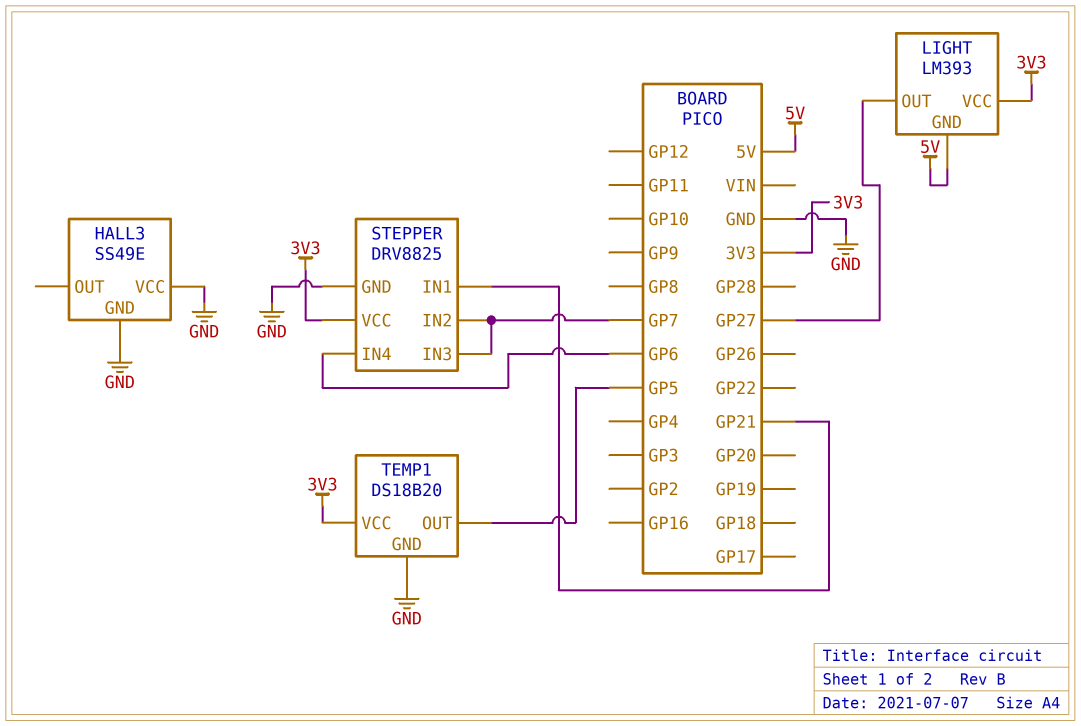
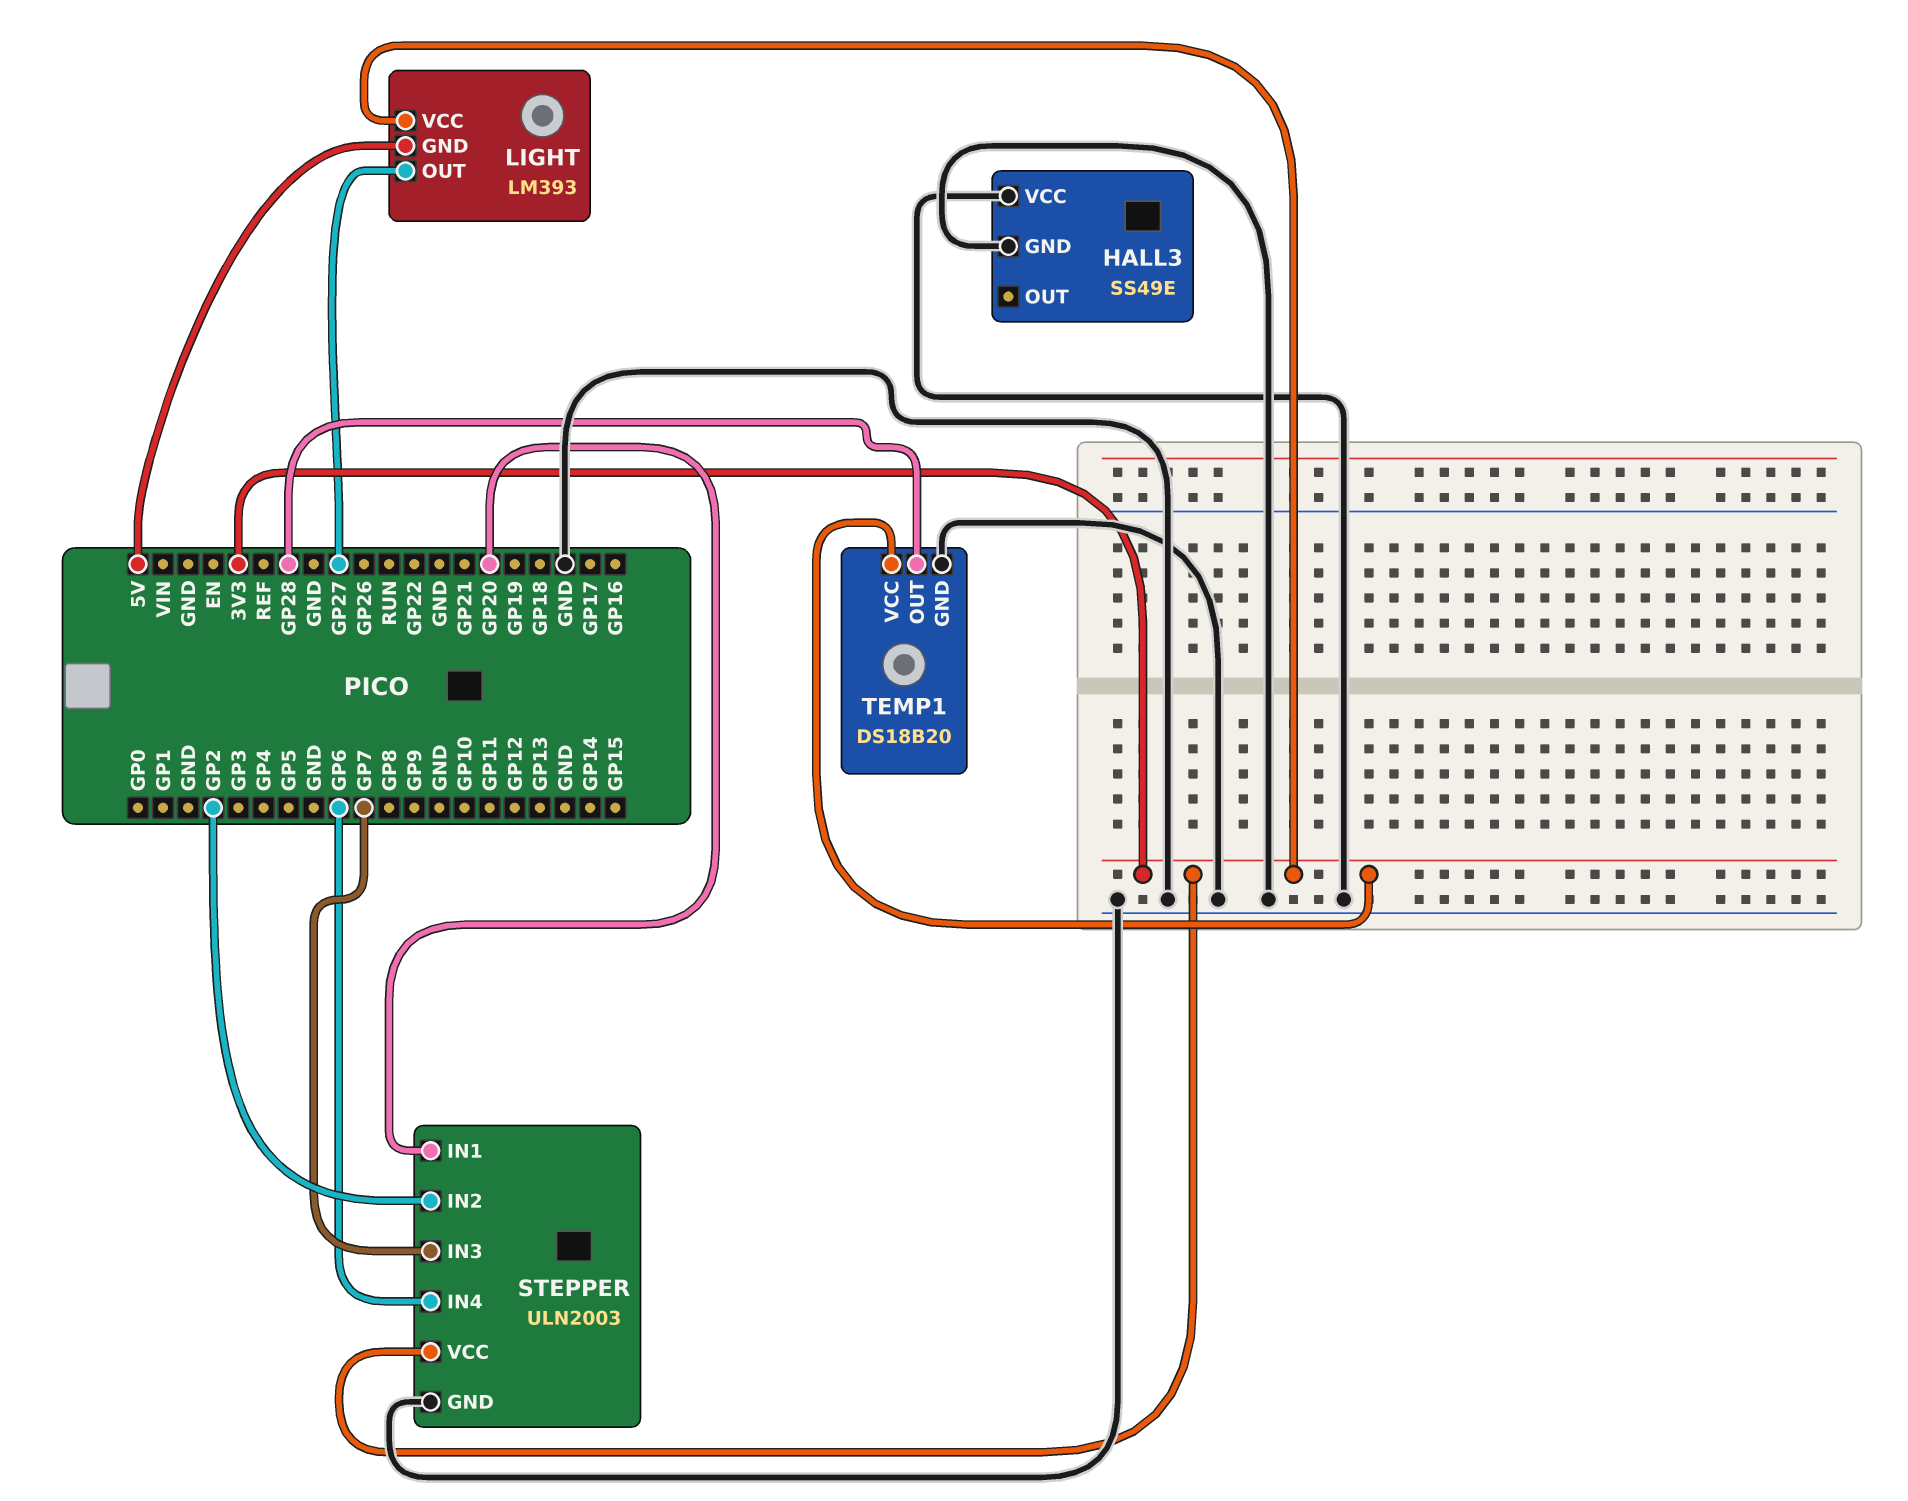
STEPPER: DRV8825 -> ULN2003
STEPPER pin IN1: GP21 -> GP20
STEPPER pin IN2: GP7 -> GP2
TEMP1 pin OUT: GP5 -> GP28

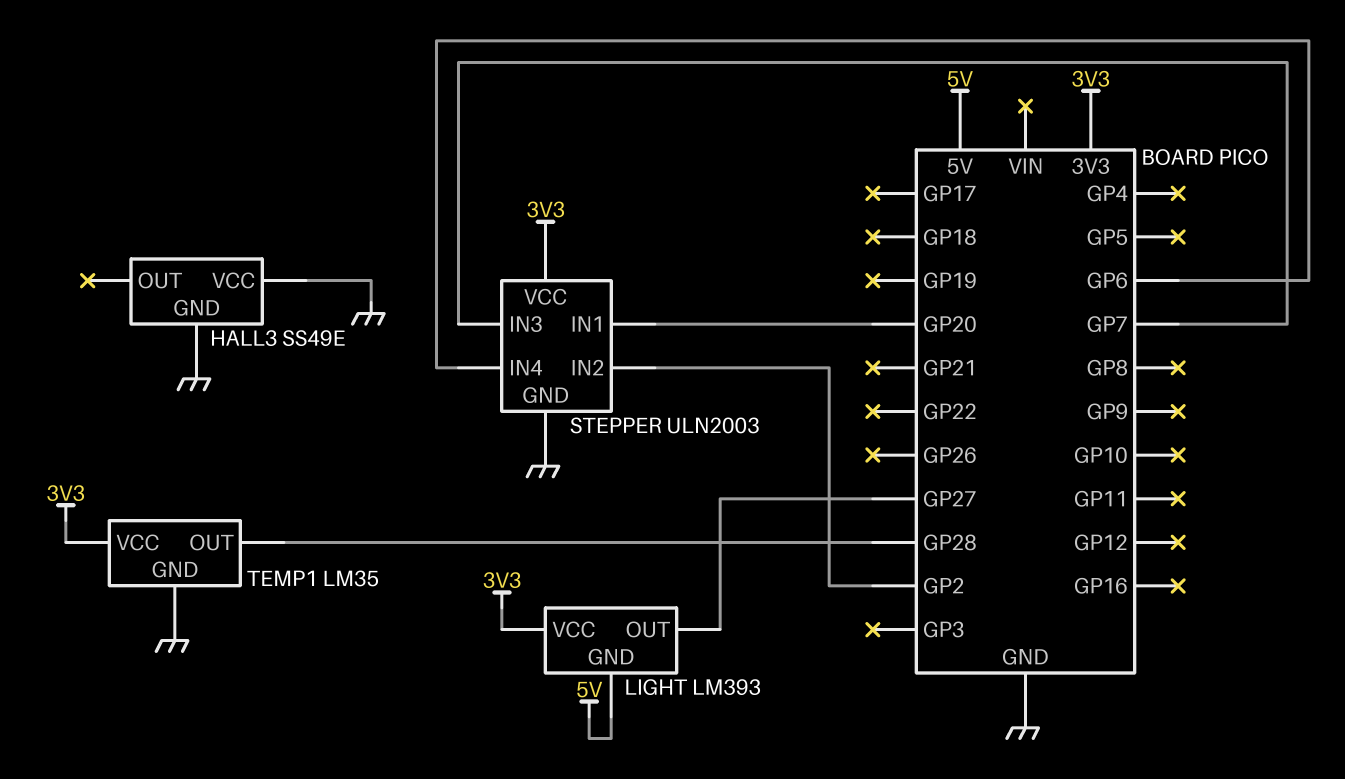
TEMP1: DS18B20 -> LM35

